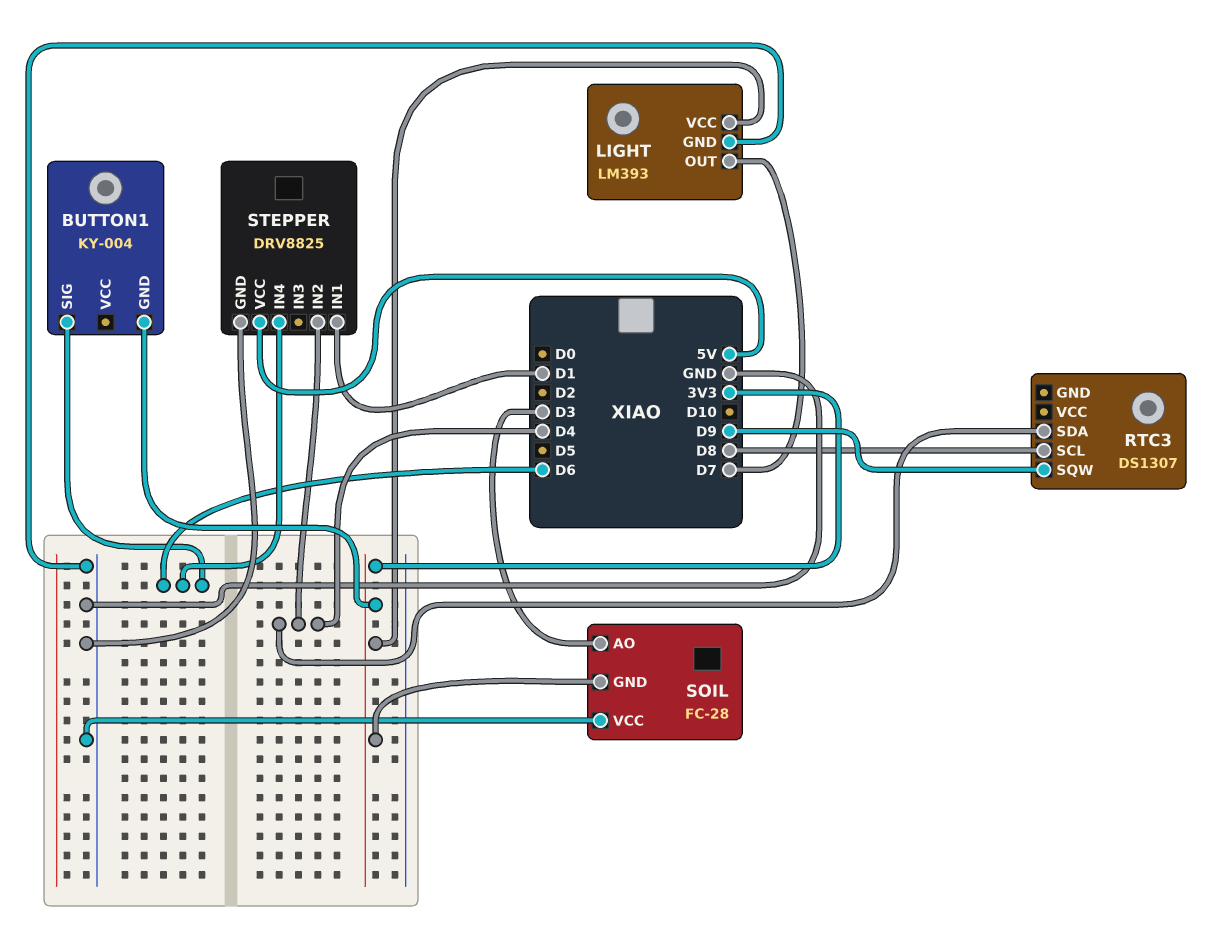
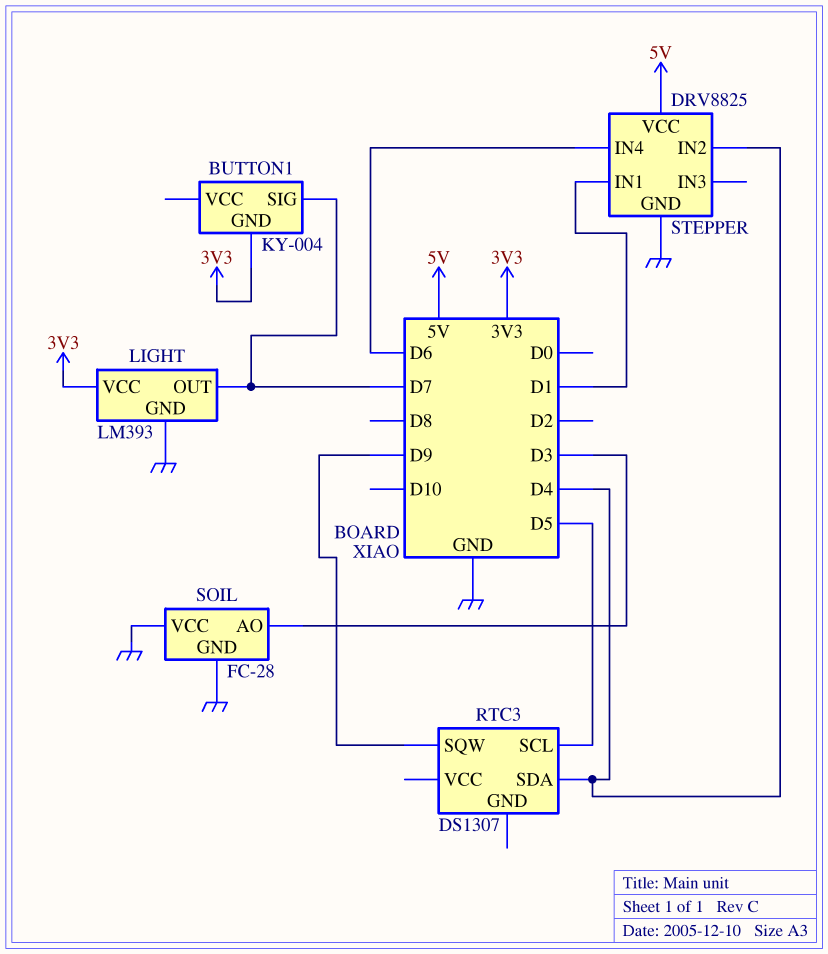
BUTTON1 pin SIG: D6 -> D7
RTC3 pin SCL: D8 -> D5
SOIL pin GND: 3V3 -> GND

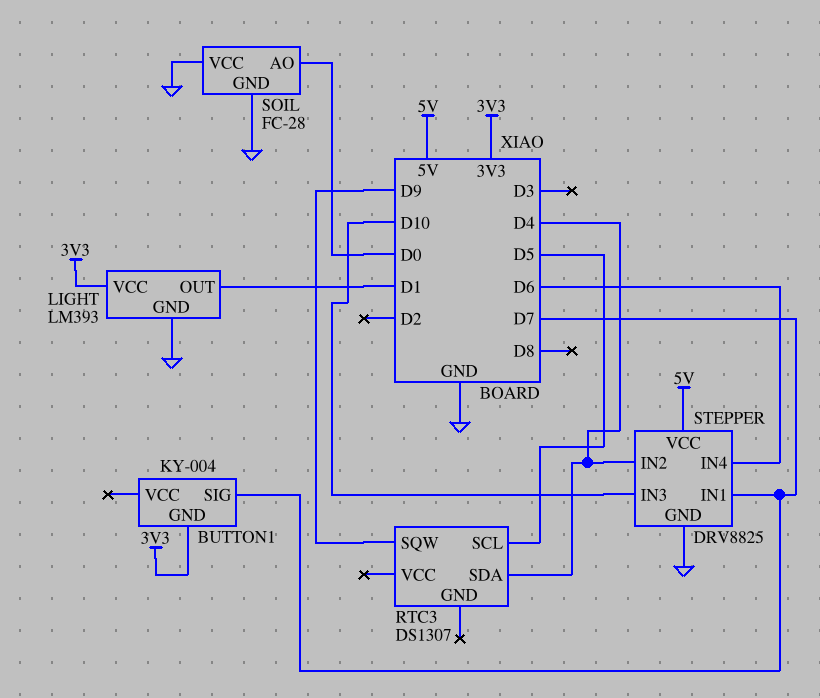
LIGHT pin OUT: D7 -> D1
SOIL pin AO: D3 -> D0
STEPPER pin IN1: D1 -> D7
STEPPER pin IN3: none -> D10

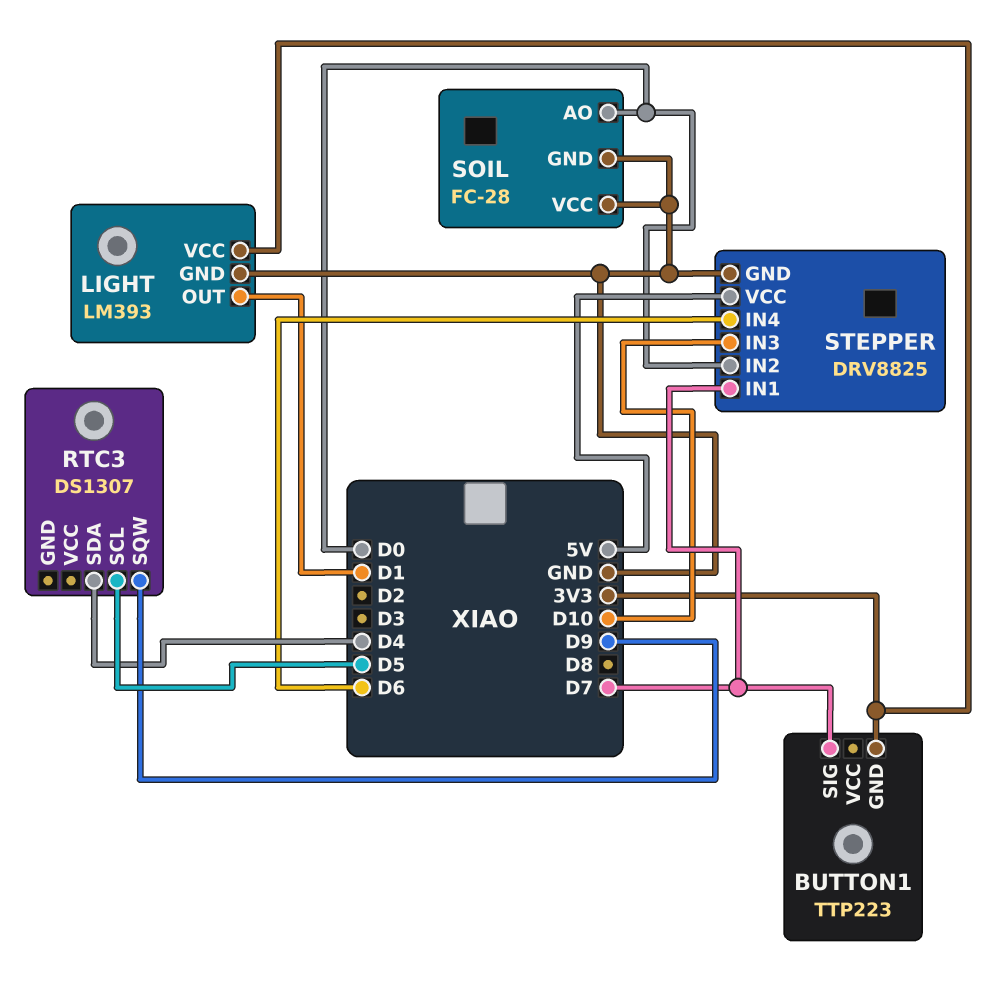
BUTTON1: KY-004 -> TTP223
STEPPER pin IN2: D4 -> D0

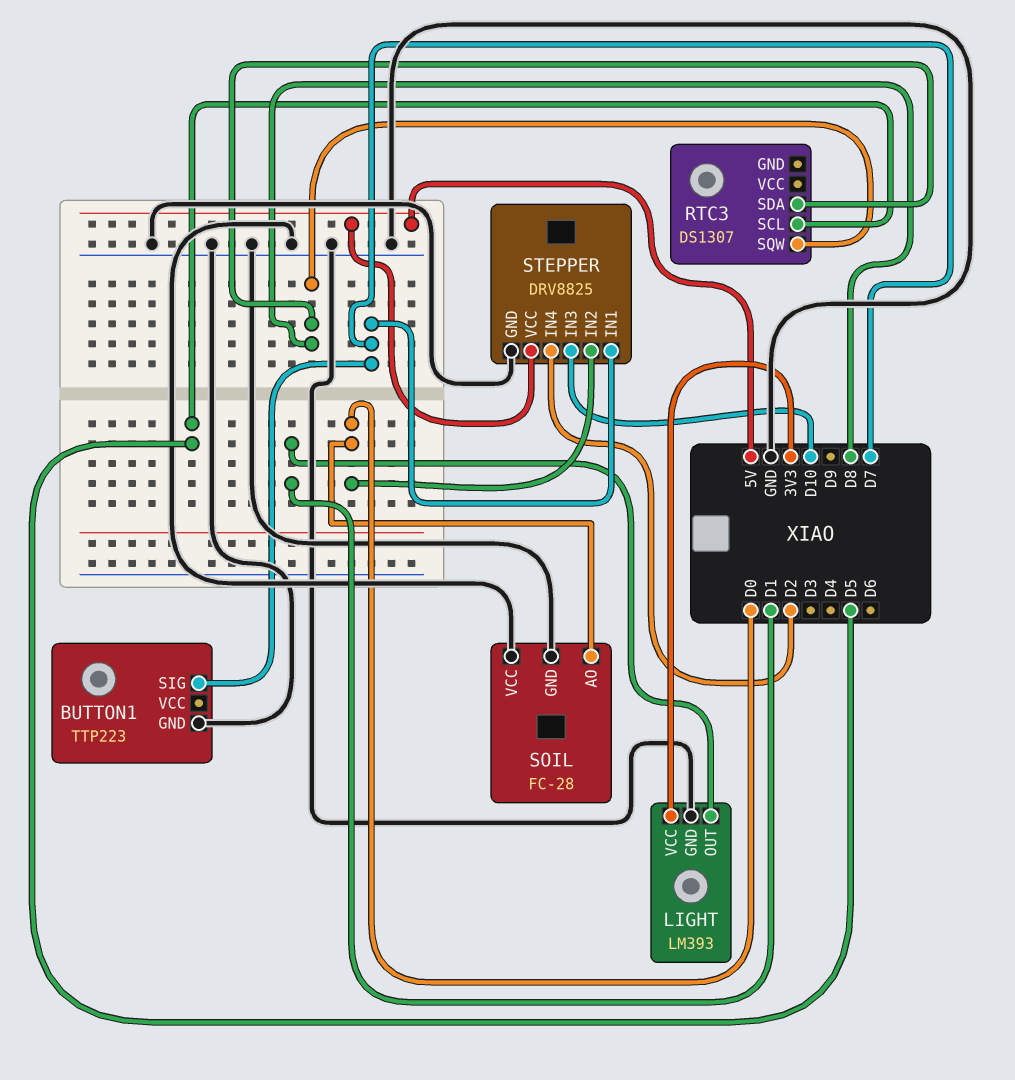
BUTTON1 pin GND: 3V3 -> GND
RTC3 pin SDA: D4 -> D8
RTC3 pin SQW: D9 -> D8
STEPPER pin IN4: D6 -> D2

